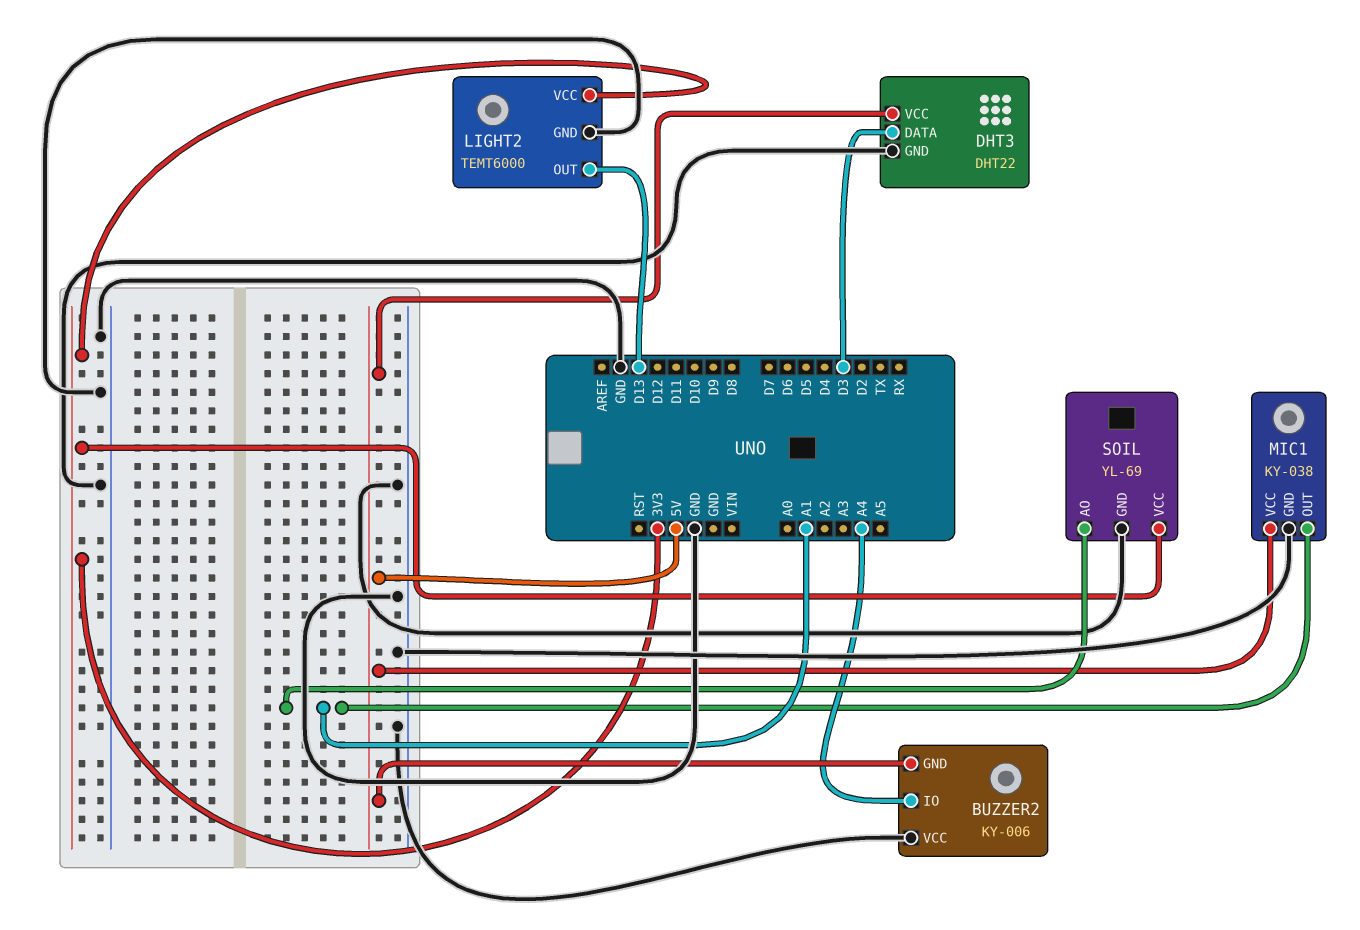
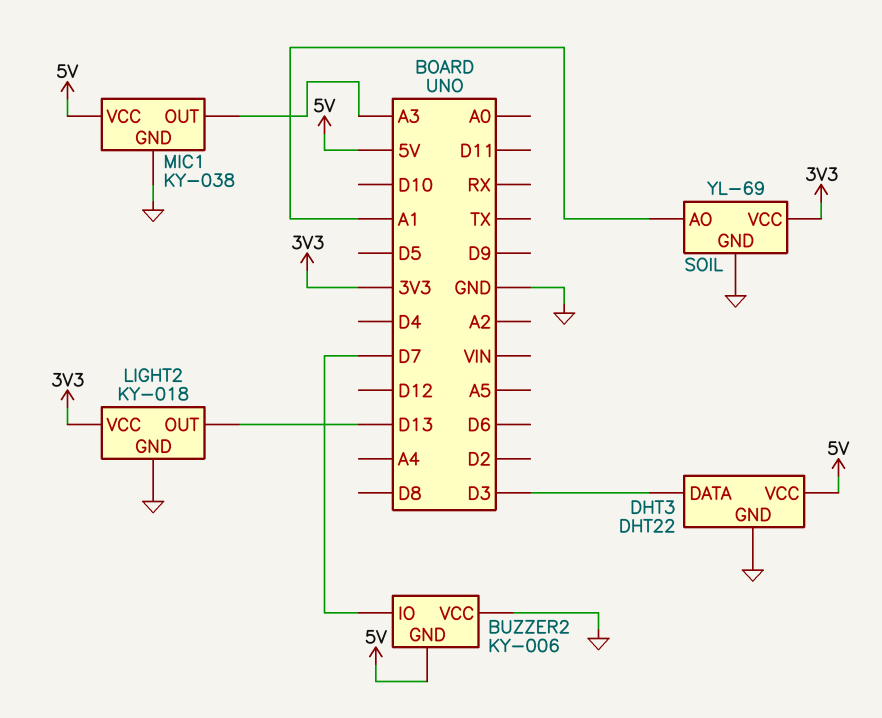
BUZZER2 pin IO: A4 -> D7
LIGHT2: TEMT6000 -> KY-018
MIC1 pin OUT: A1 -> A3

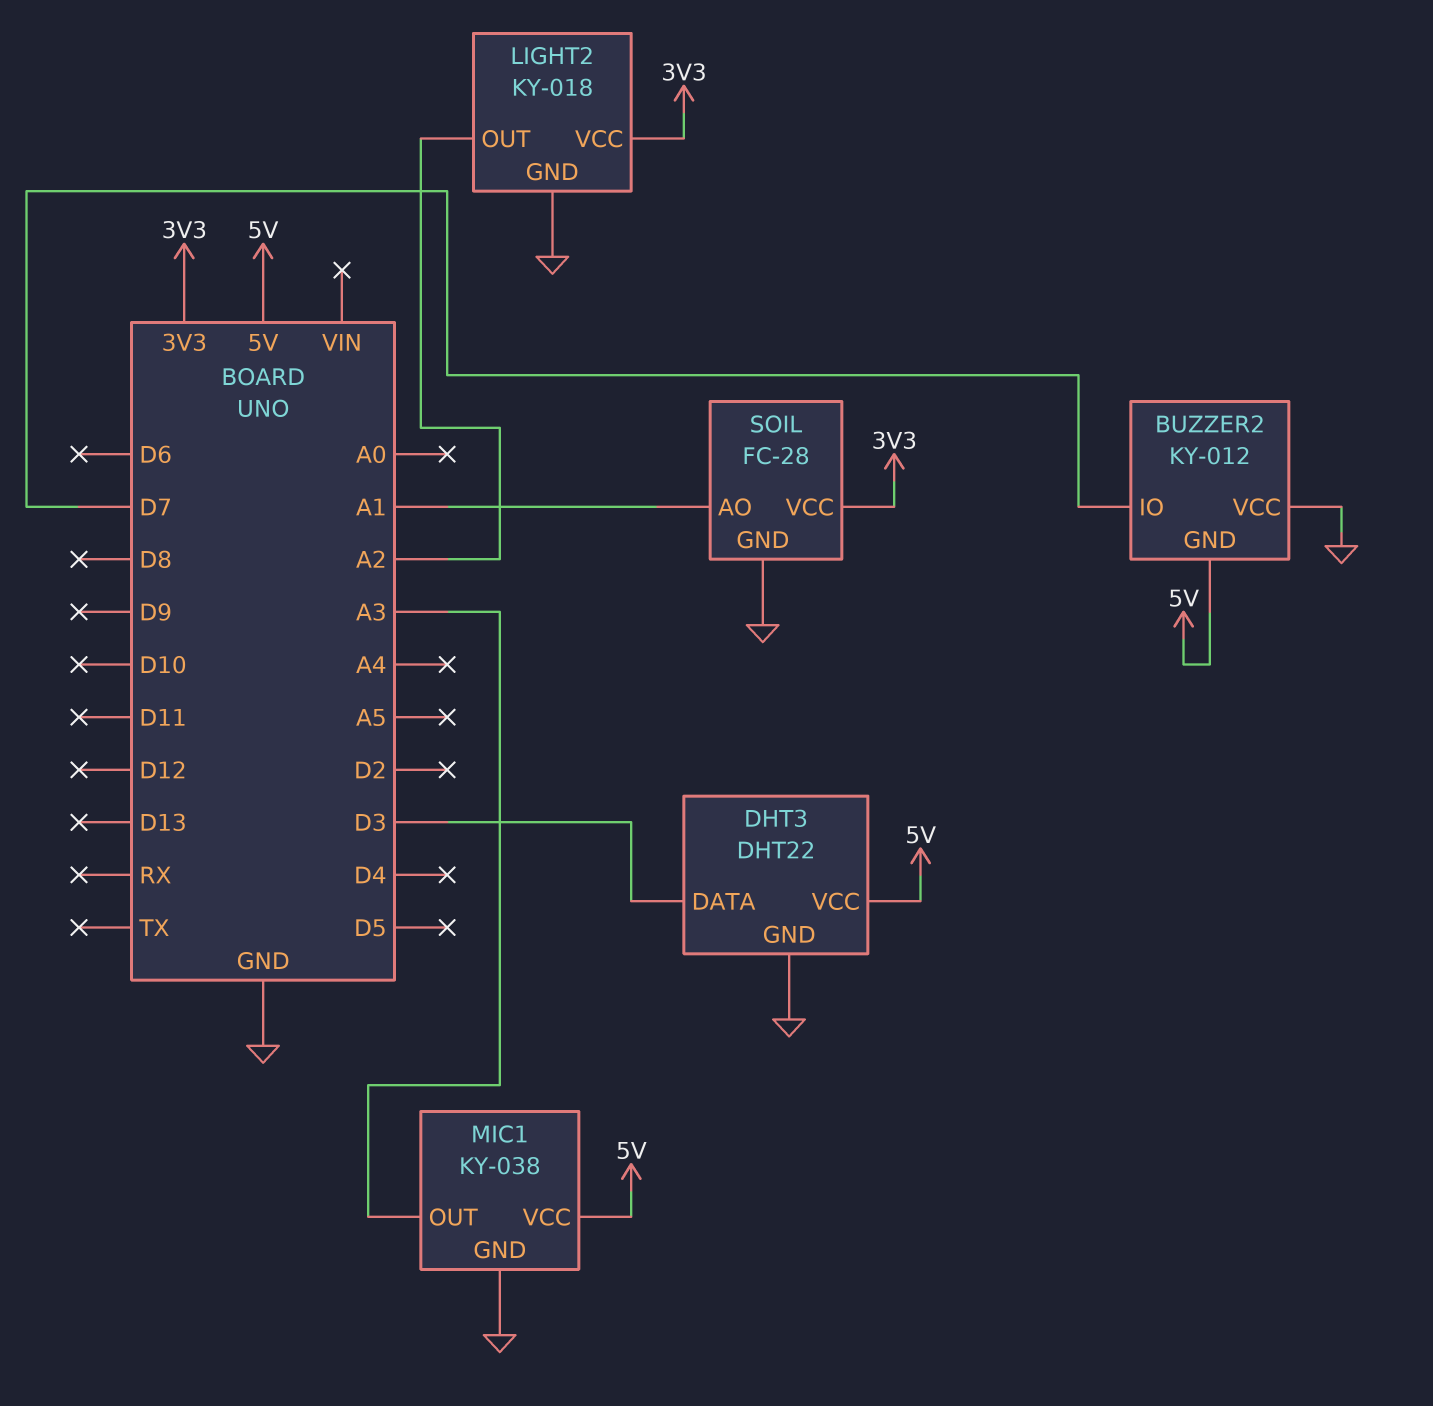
BUZZER2: KY-006 -> KY-012
LIGHT2 pin OUT: D13 -> A2
SOIL: YL-69 -> FC-28

